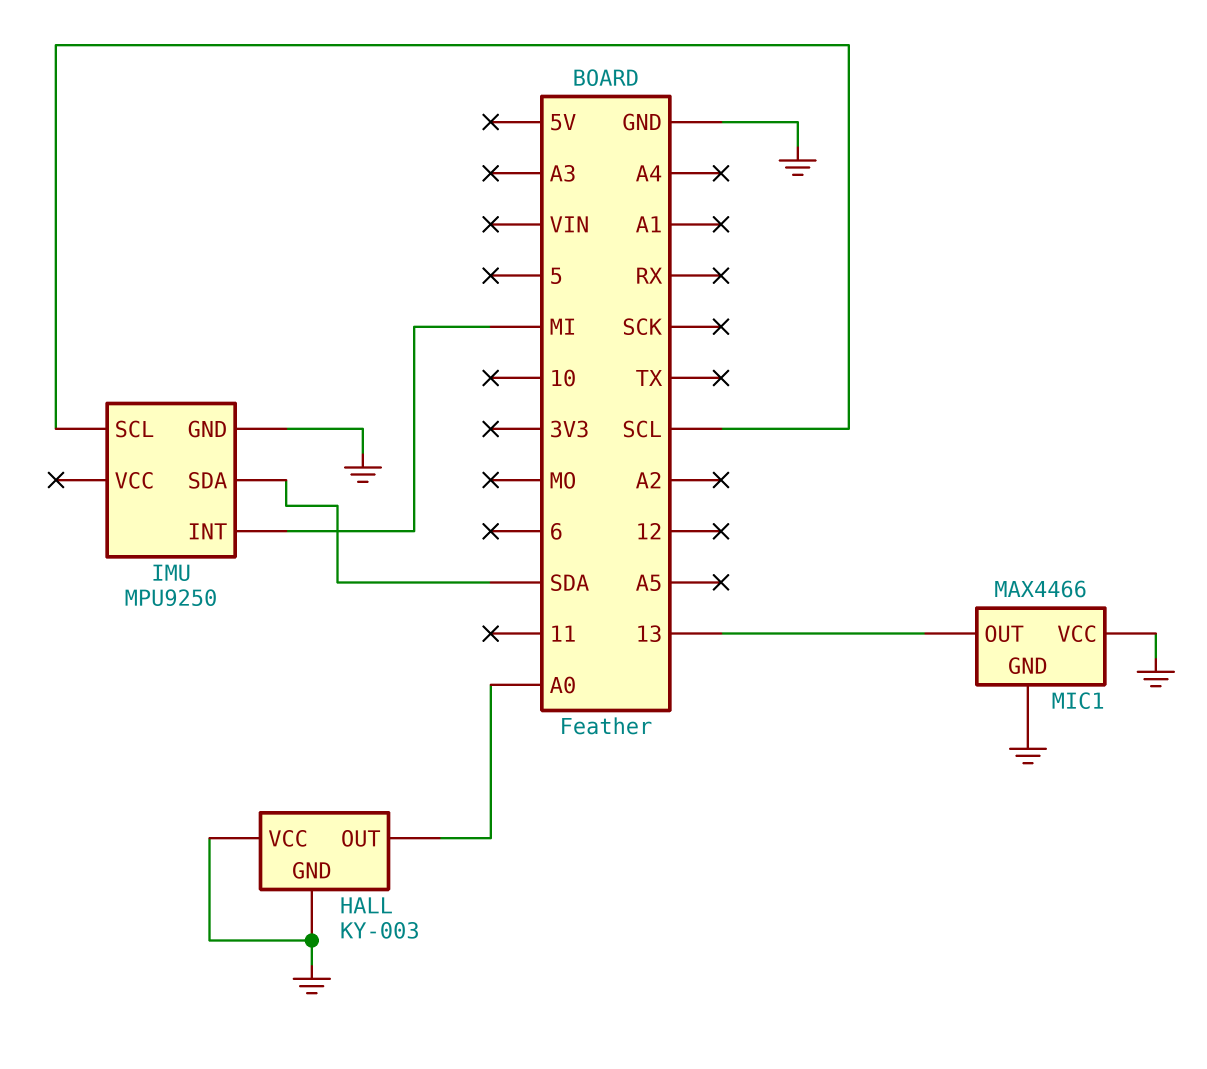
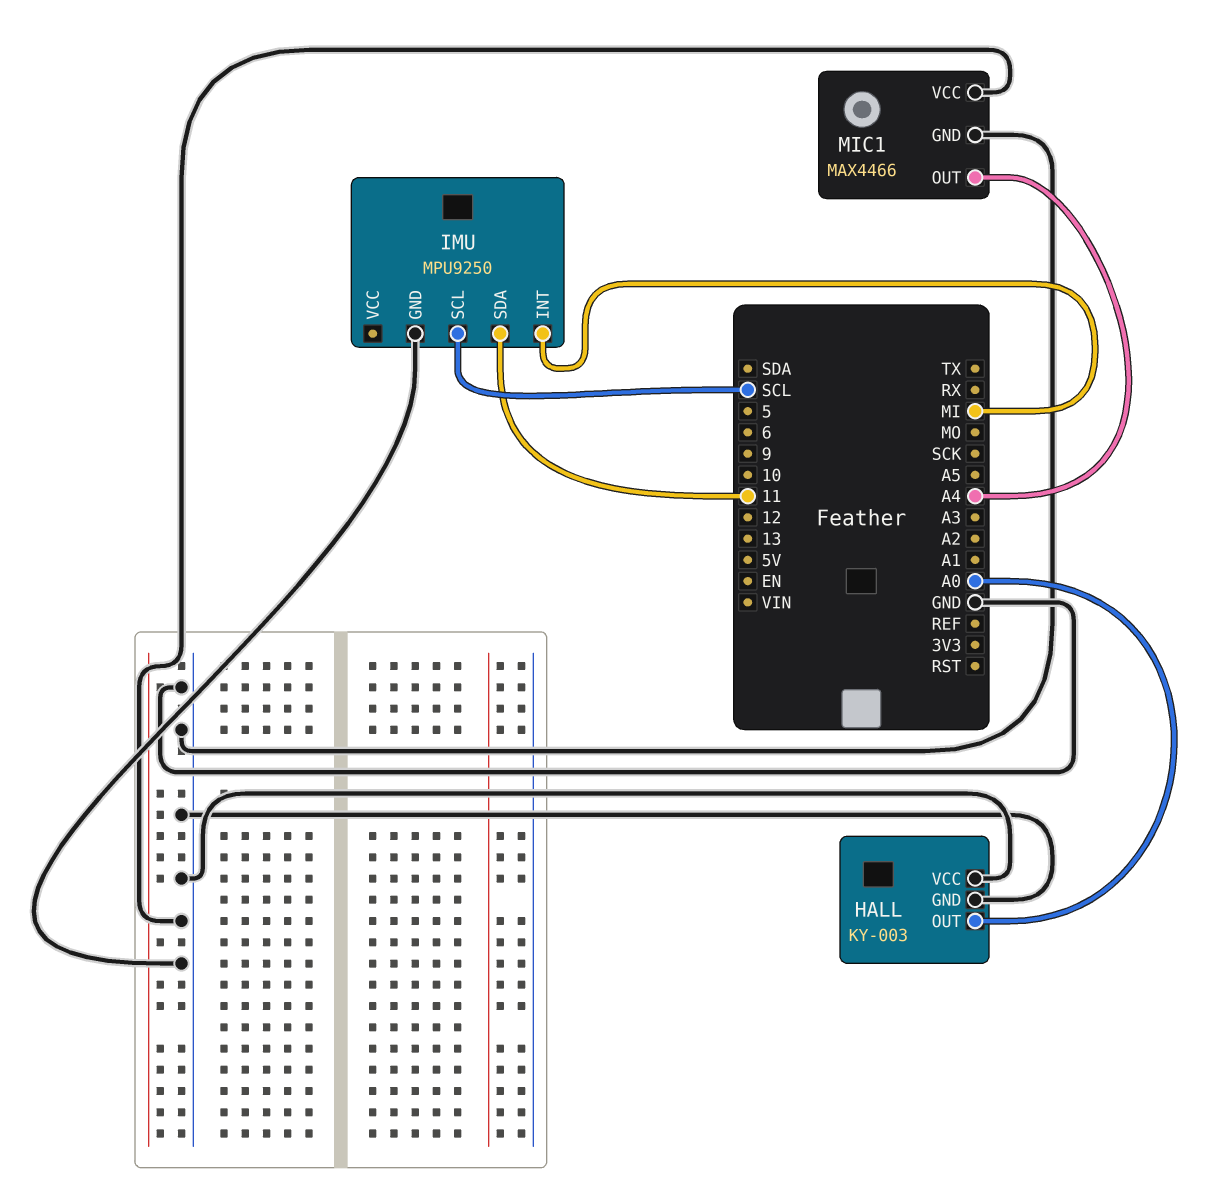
IMU pin SDA: SDA -> 11
MIC1 pin OUT: 13 -> A4

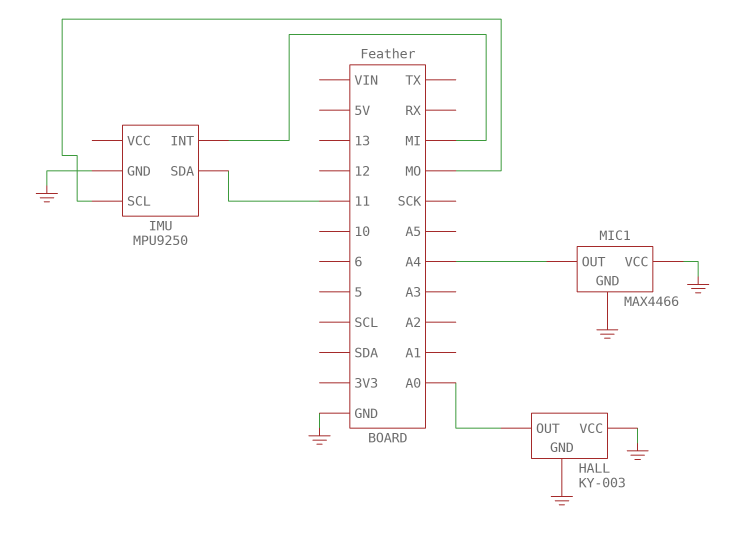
IMU pin SCL: SCL -> MO

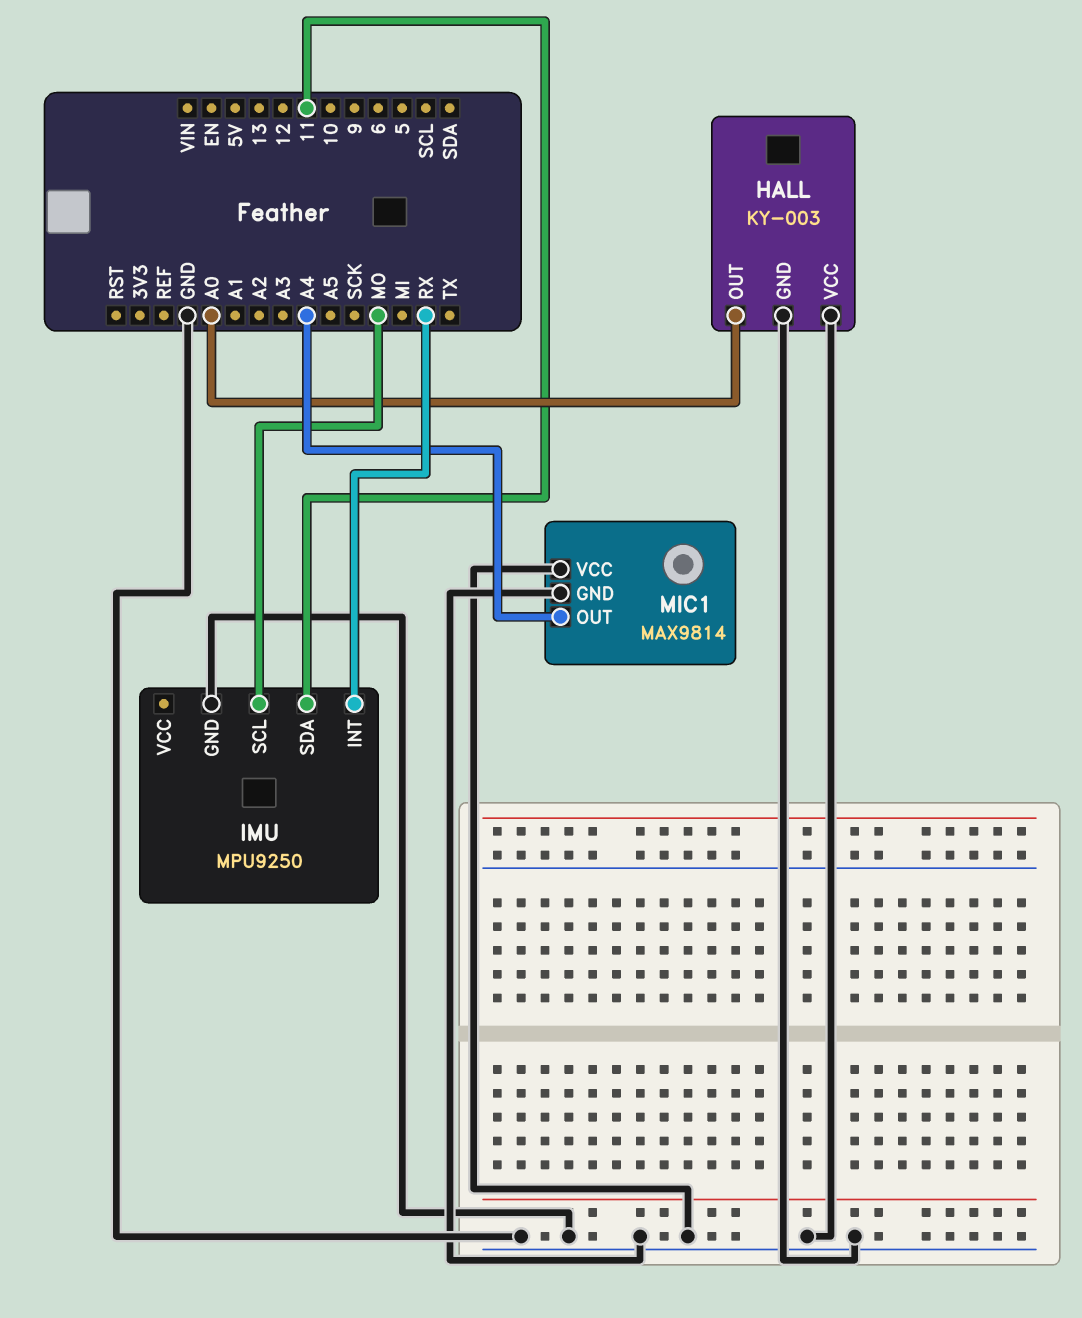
IMU pin INT: MI -> RX
MIC1: MAX4466 -> MAX9814

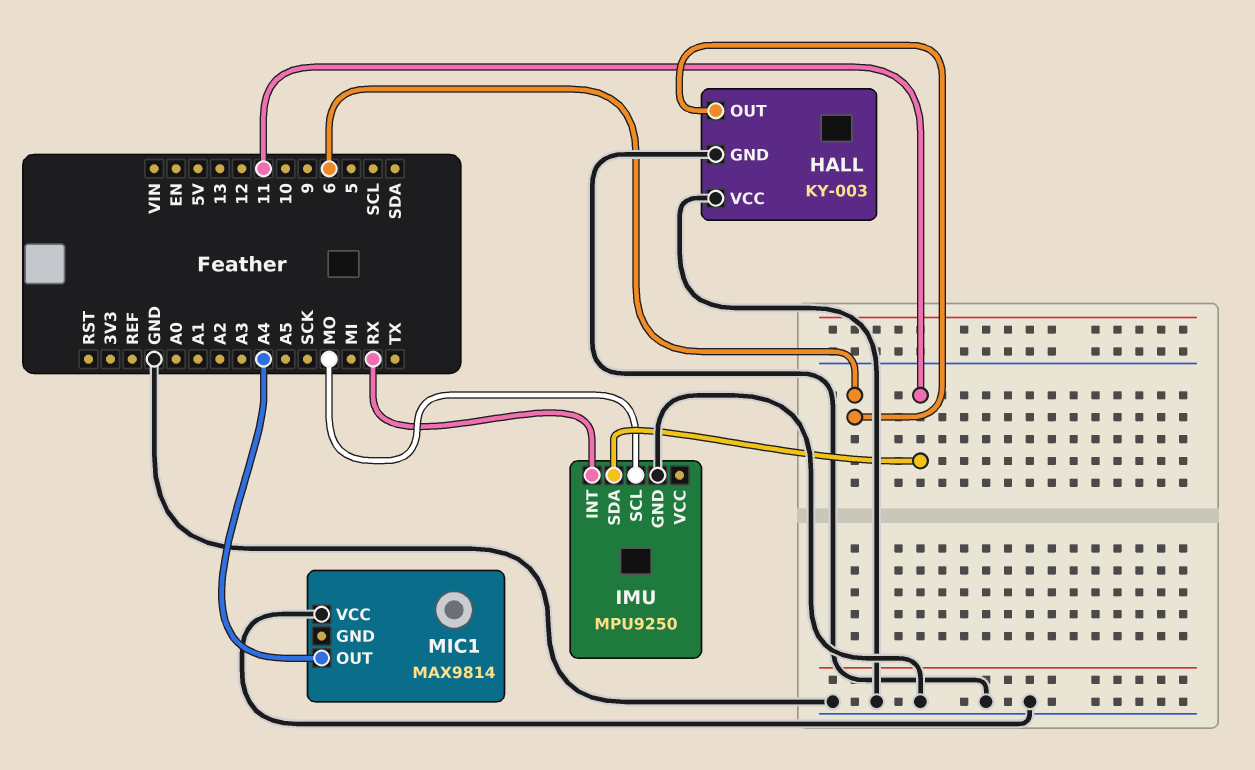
HALL pin OUT: A0 -> 6
MIC1 pin GND: GND -> none

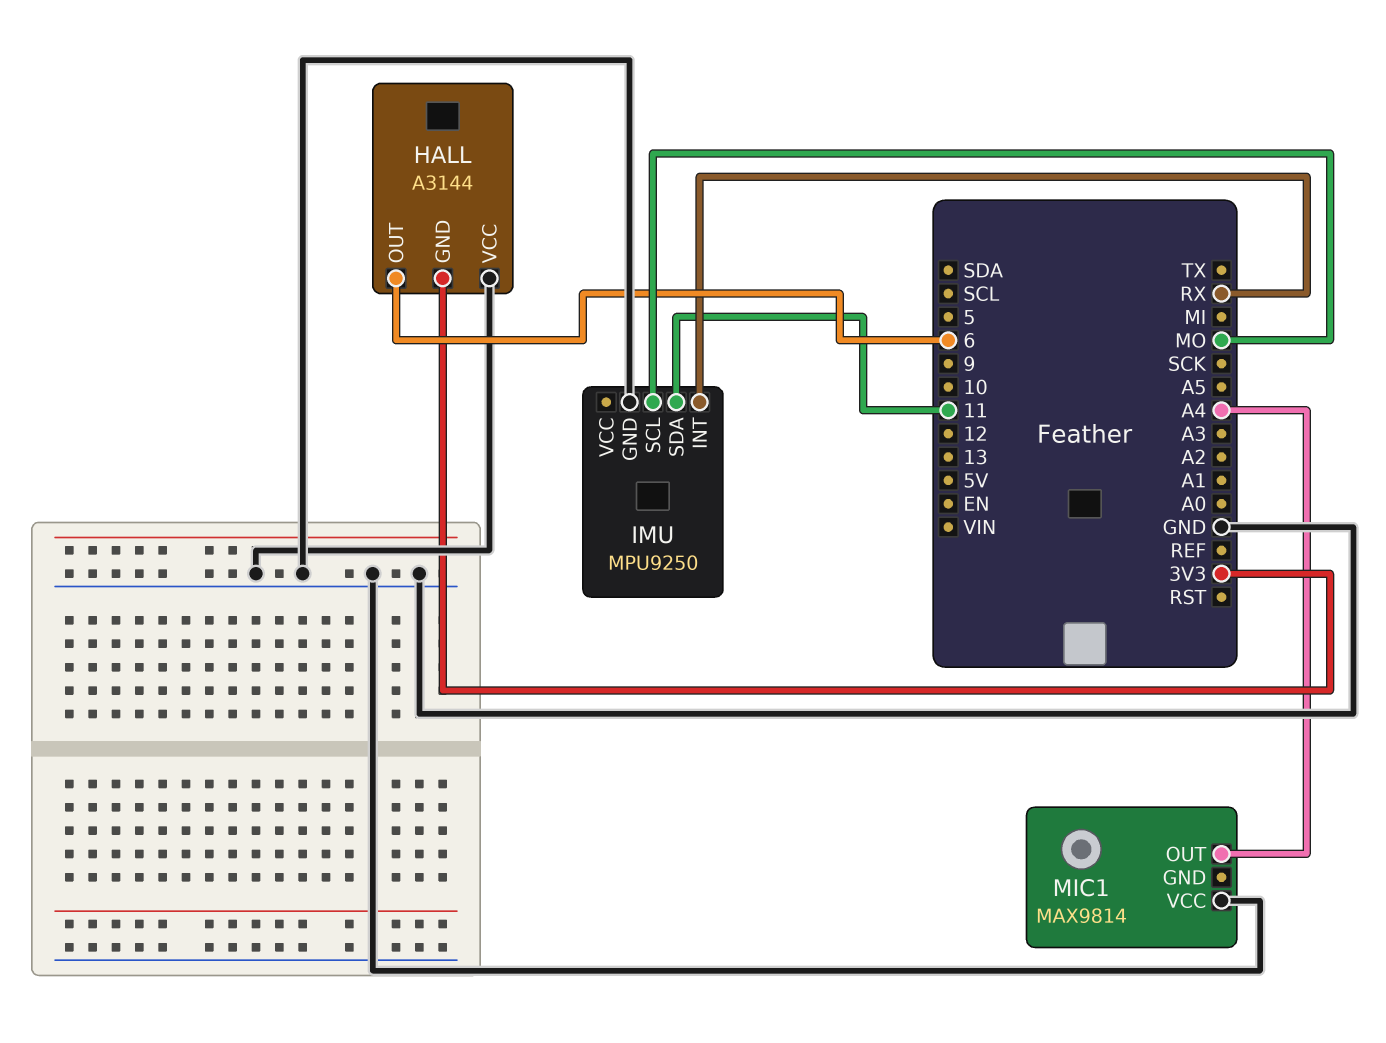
HALL: KY-003 -> A3144
HALL pin GND: GND -> 3V3

